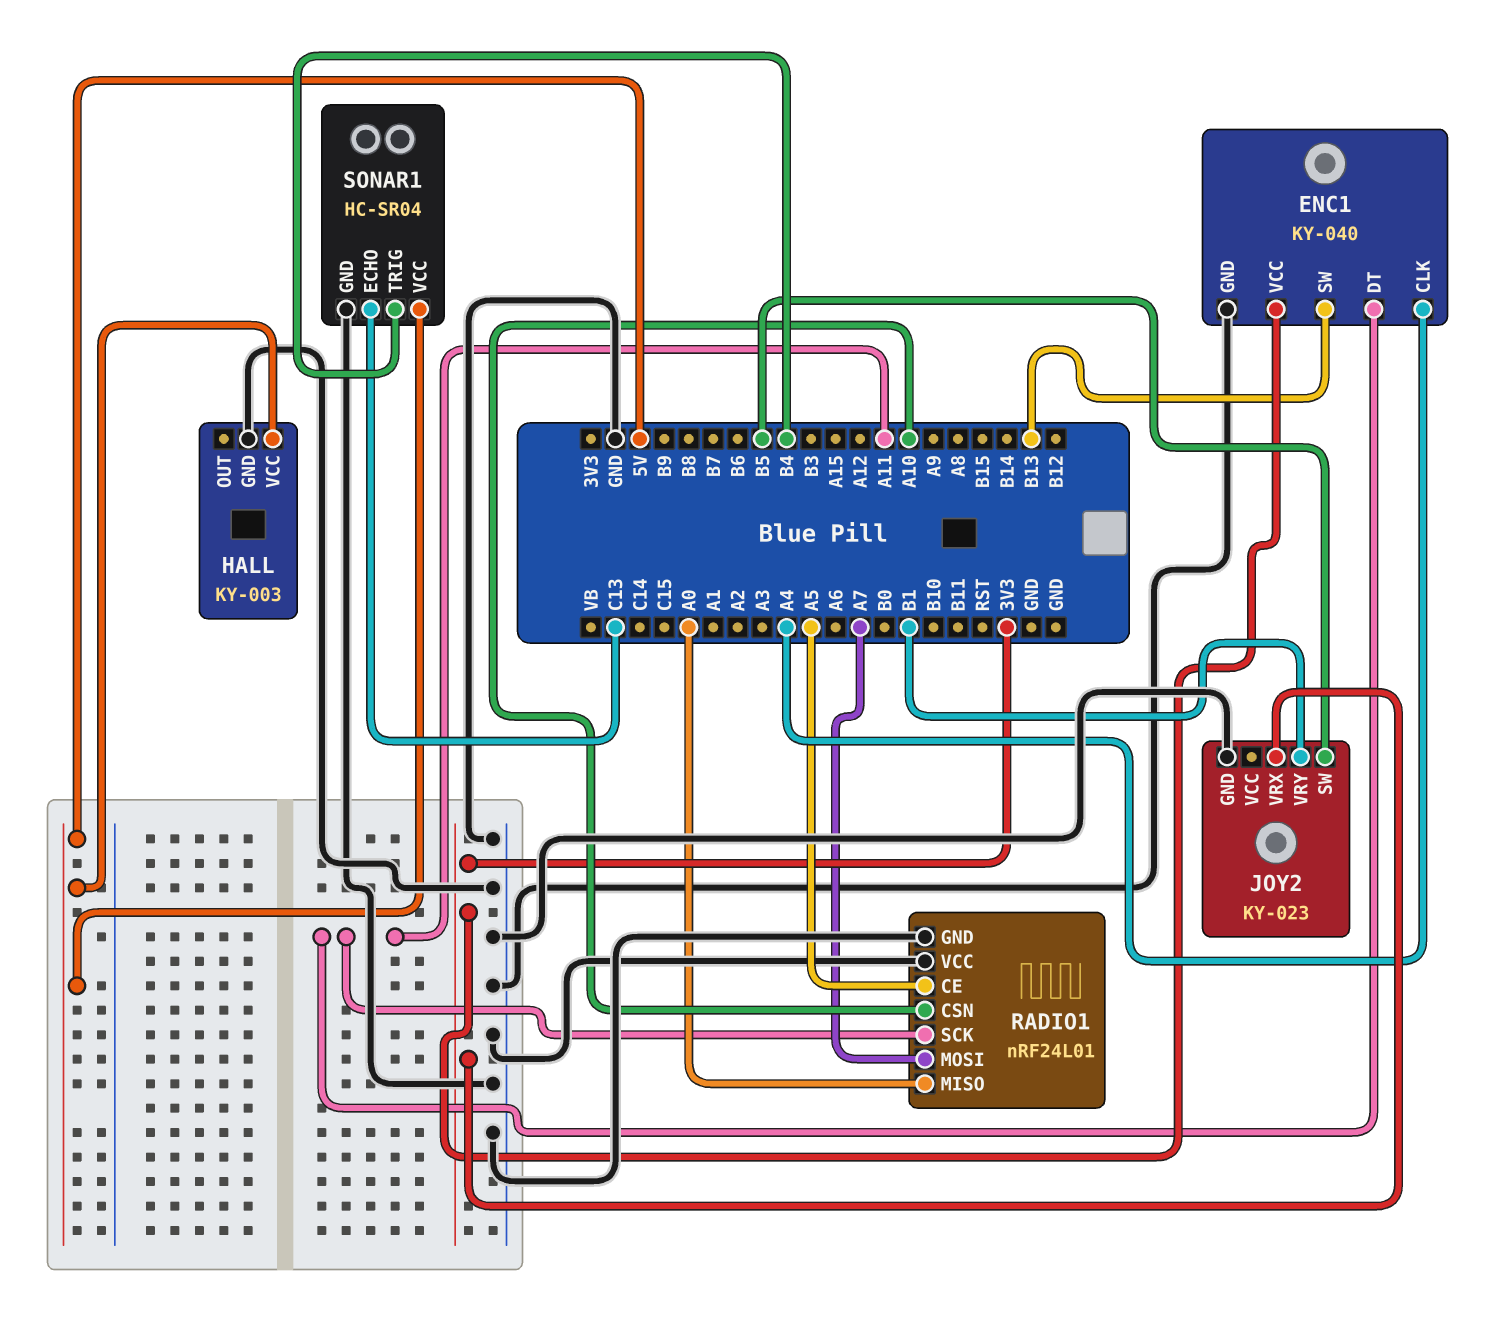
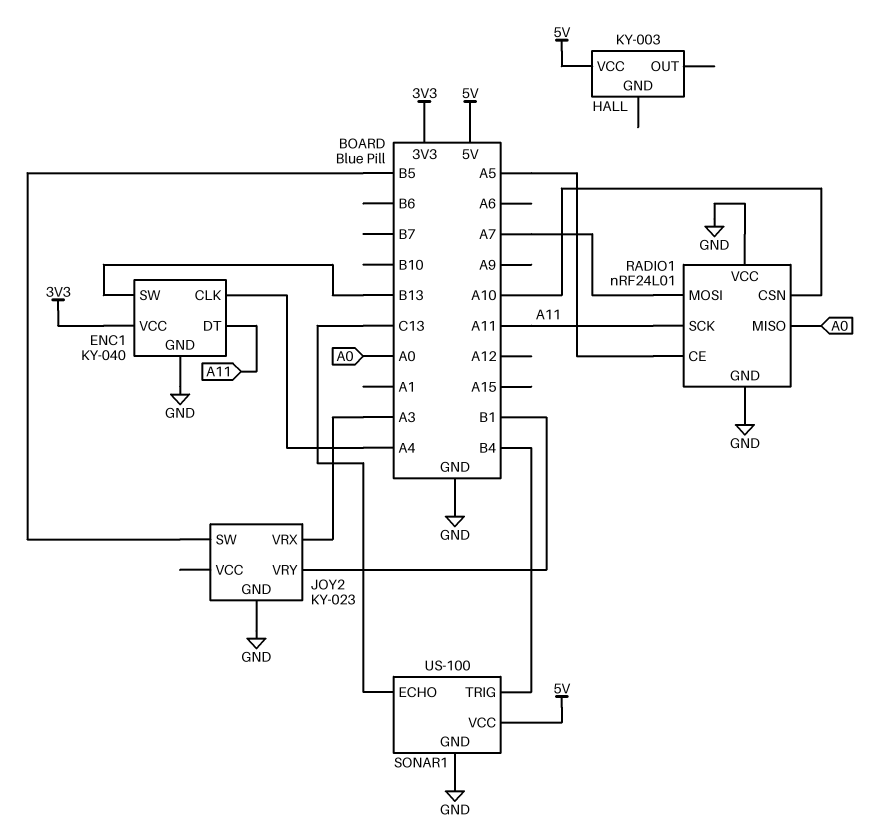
HALL pin GND: GND -> none
JOY2 pin VRX: 3V3 -> A3
SONAR1: HC-SR04 -> US-100

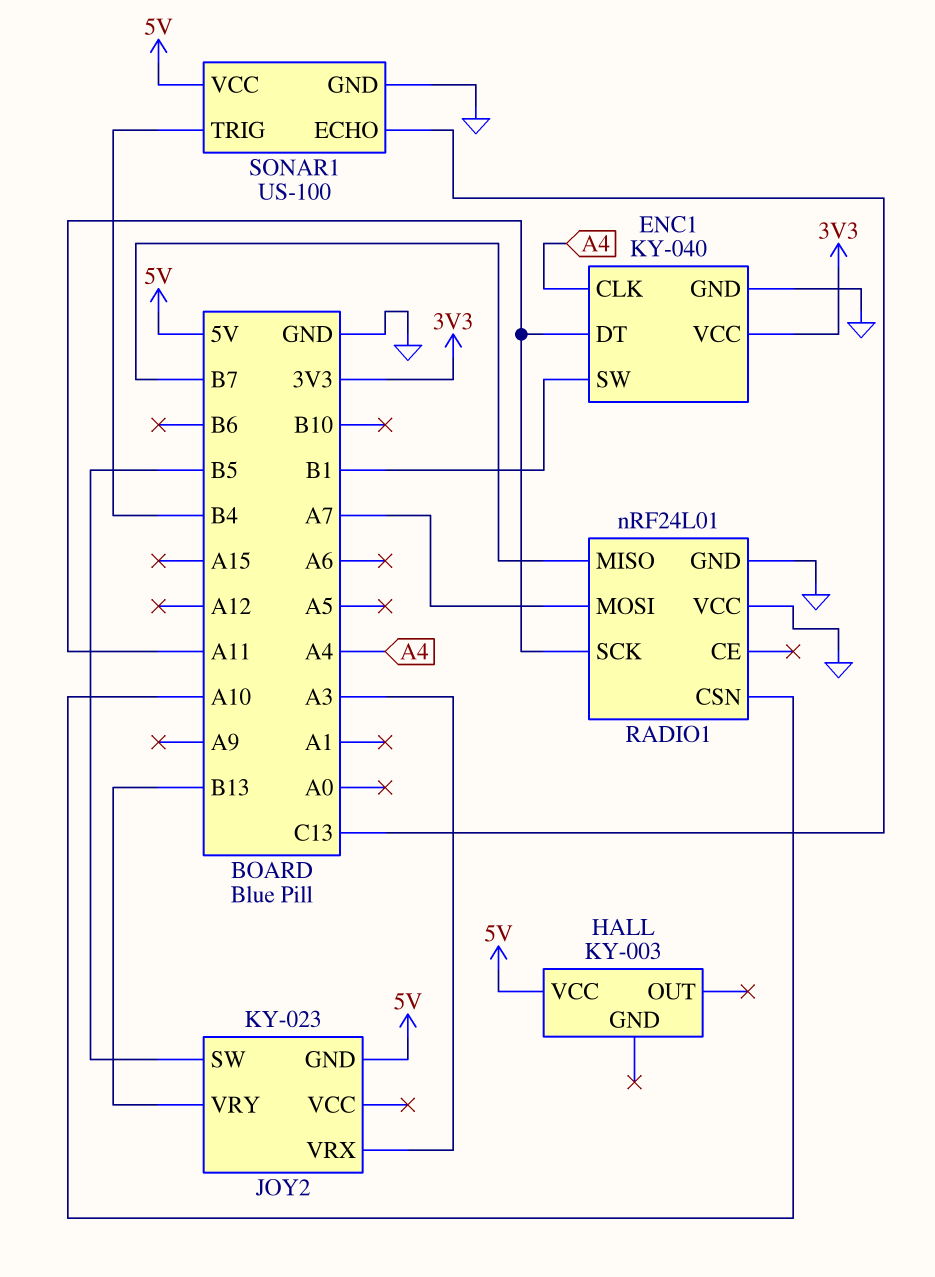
ENC1 pin SW: B13 -> B1
JOY2 pin GND: GND -> 5V
JOY2 pin VRY: B1 -> B13
RADIO1 pin CE: A5 -> none
RADIO1 pin MISO: A0 -> B7

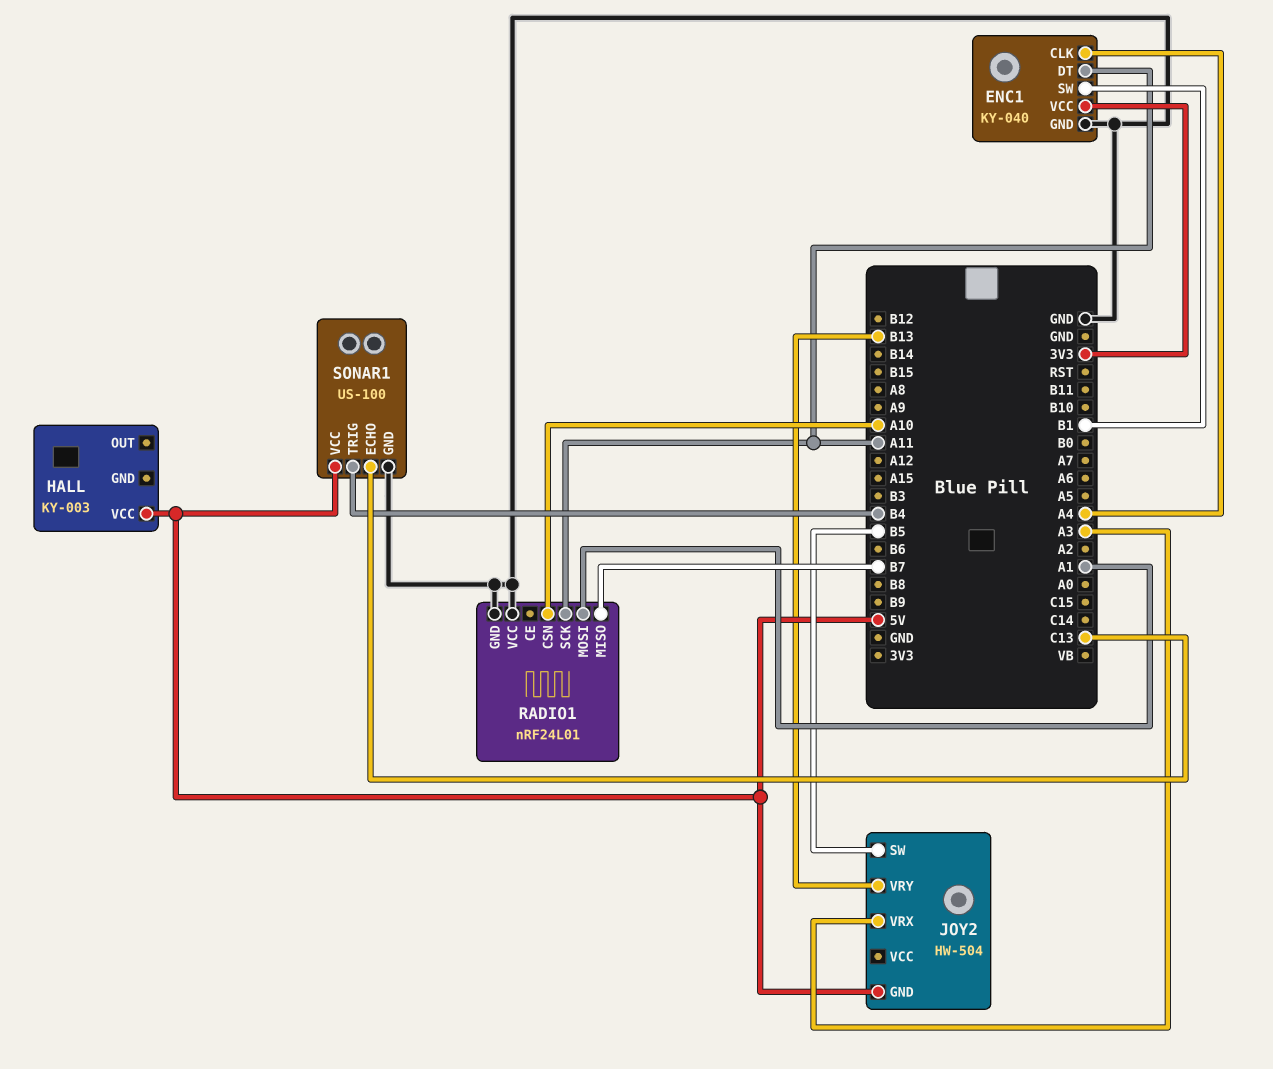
JOY2: KY-023 -> HW-504
RADIO1 pin MOSI: A7 -> A1

